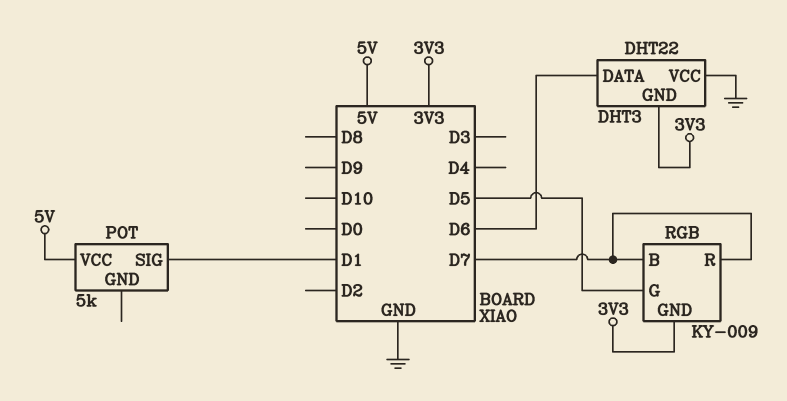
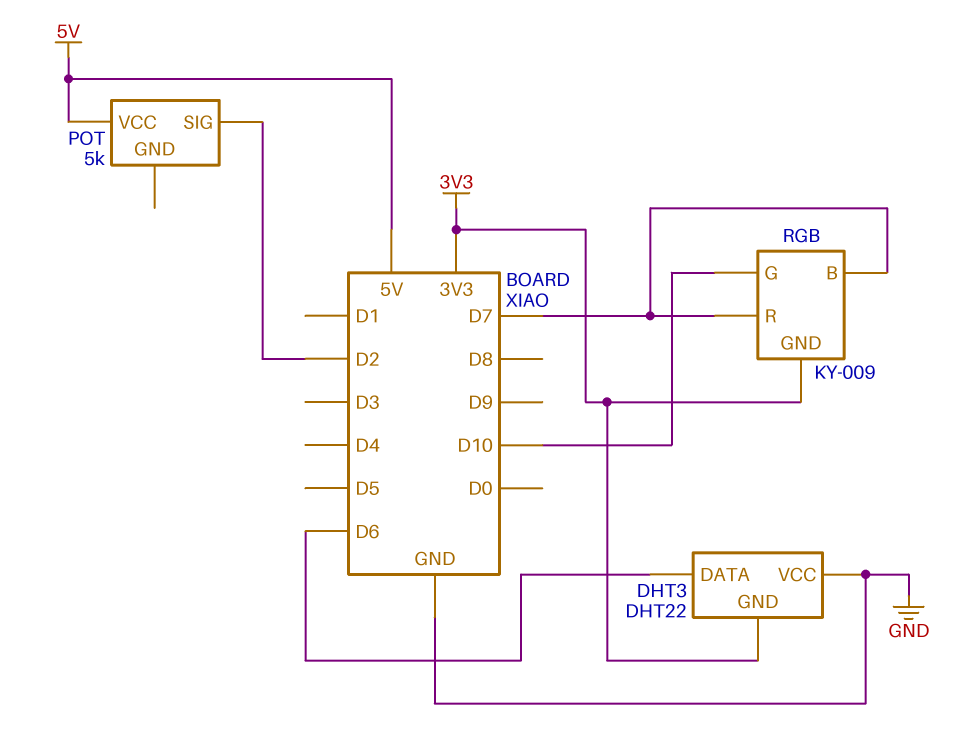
POT pin SIG: D1 -> D2
RGB pin G: D5 -> D10

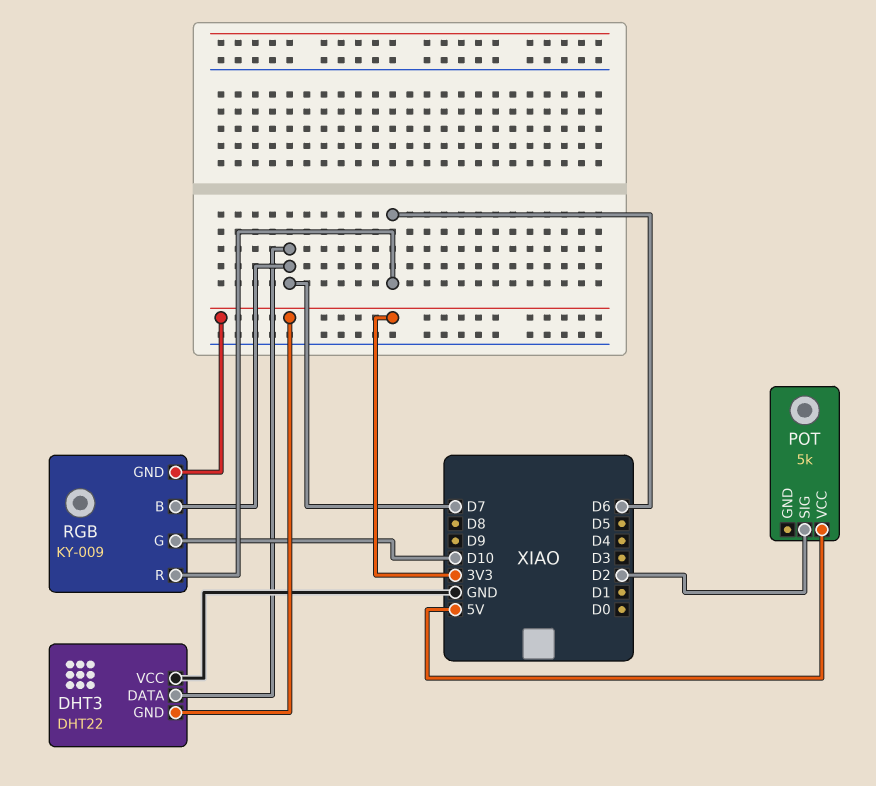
DHT3 pin DATA: D6 -> D7
RGB pin R: D7 -> D6

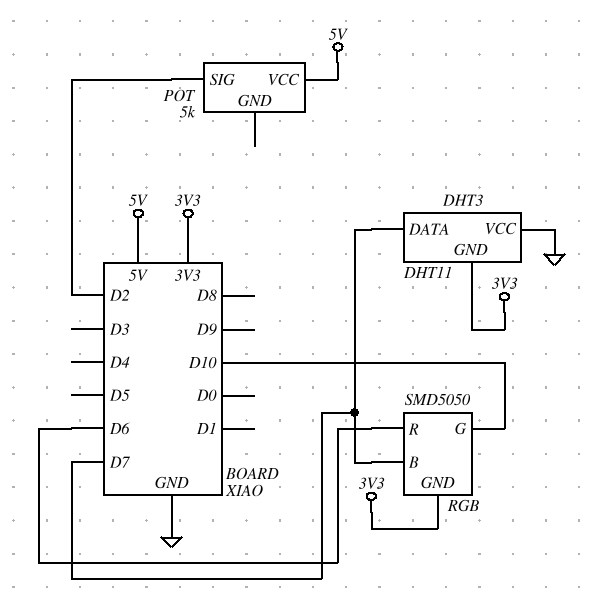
DHT3: DHT22 -> DHT11
RGB: KY-009 -> SMD5050

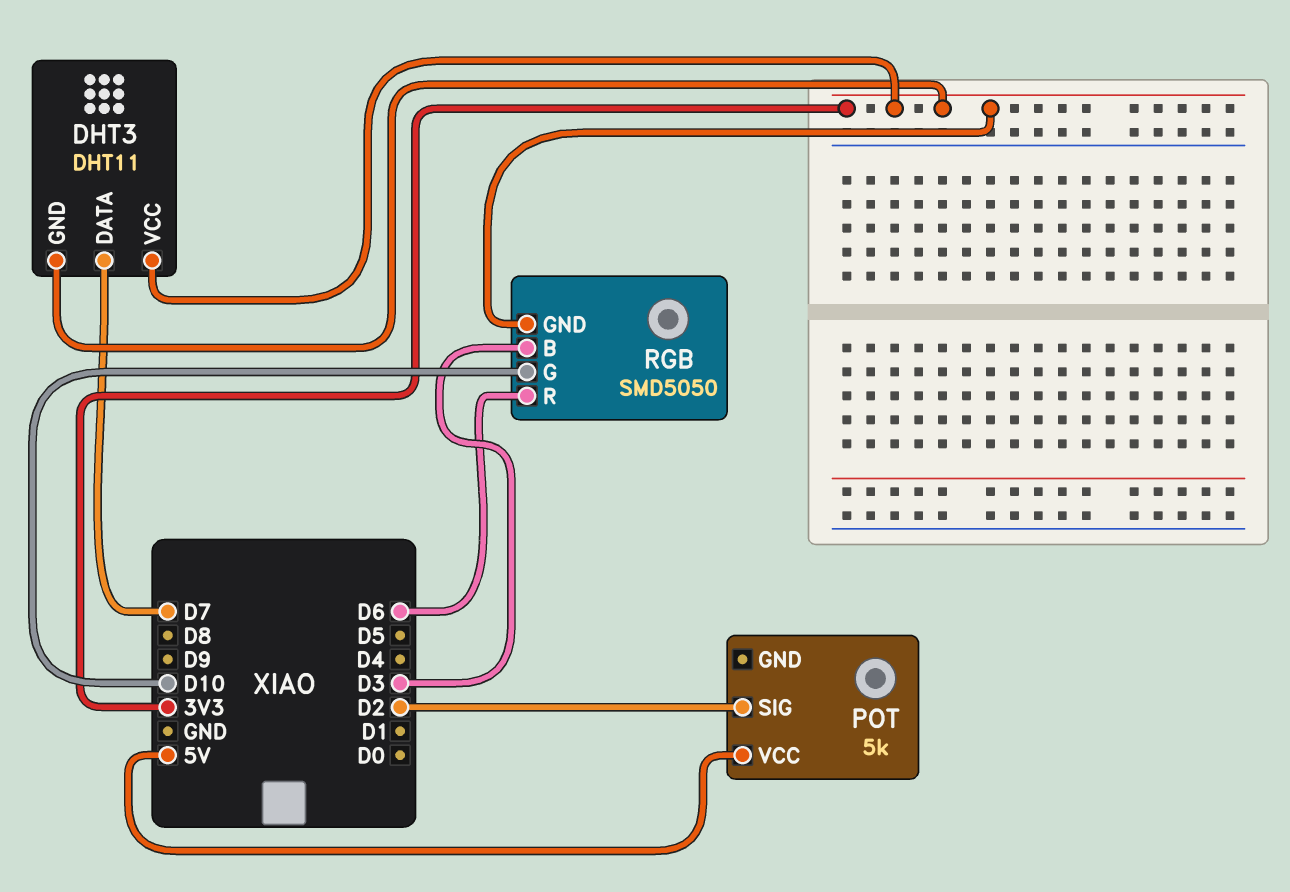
DHT3 pin VCC: GND -> 3V3
RGB pin B: D7 -> D3

